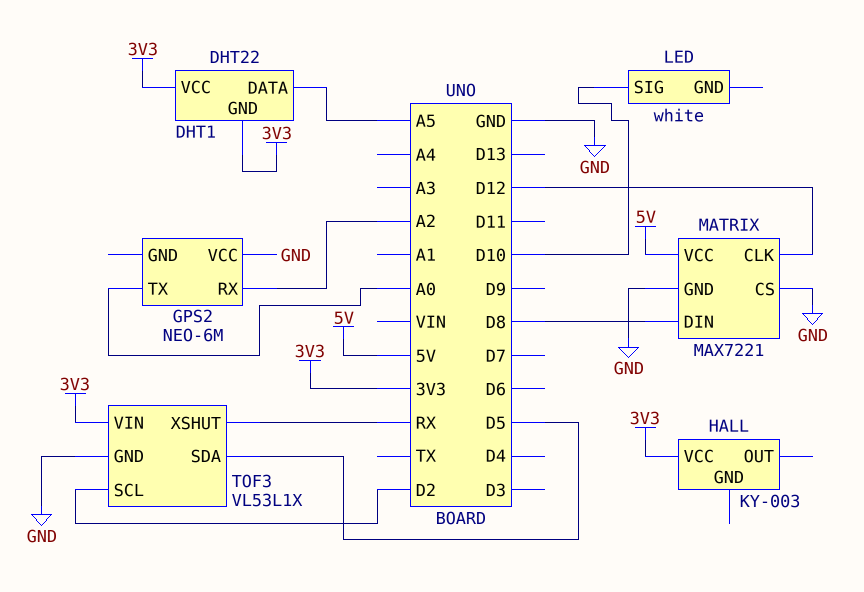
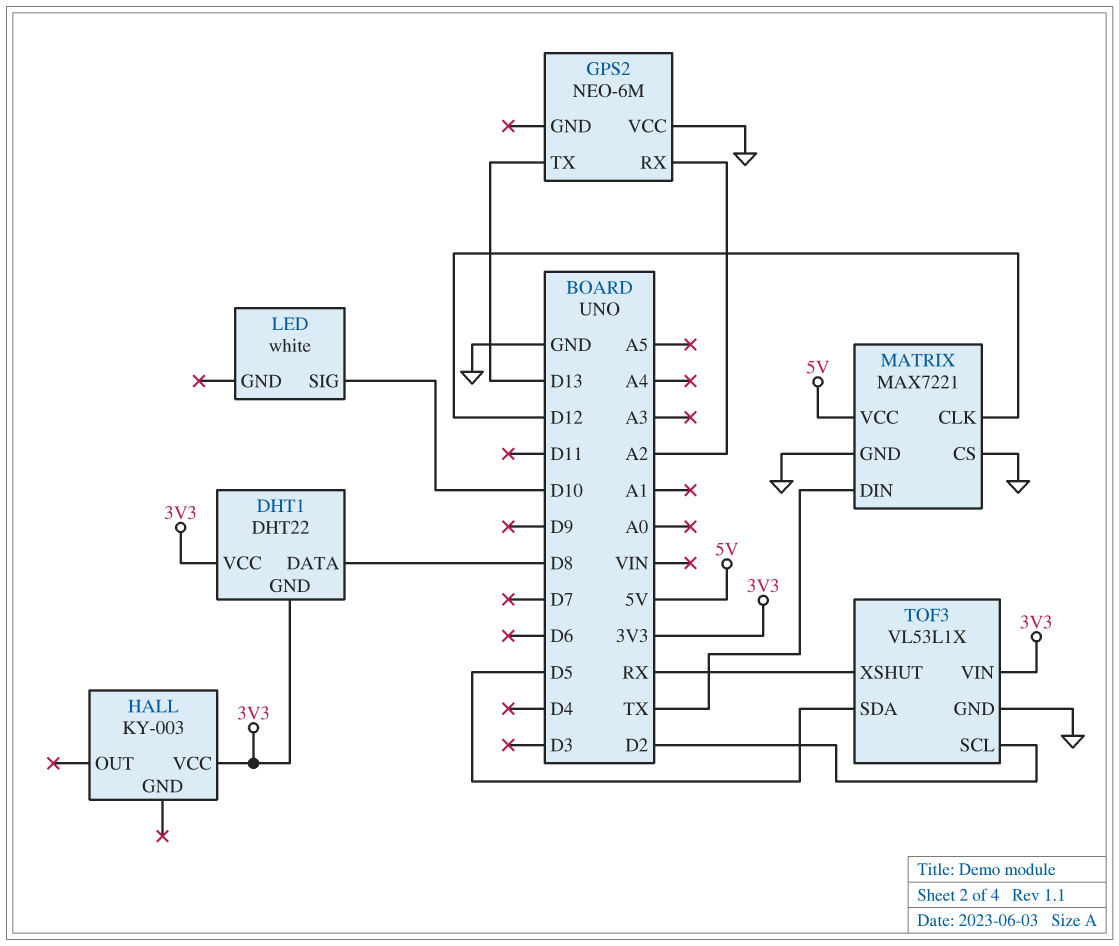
DHT1 pin DATA: A5 -> D8
GPS2 pin TX: A0 -> D13
MATRIX pin DIN: D8 -> TX

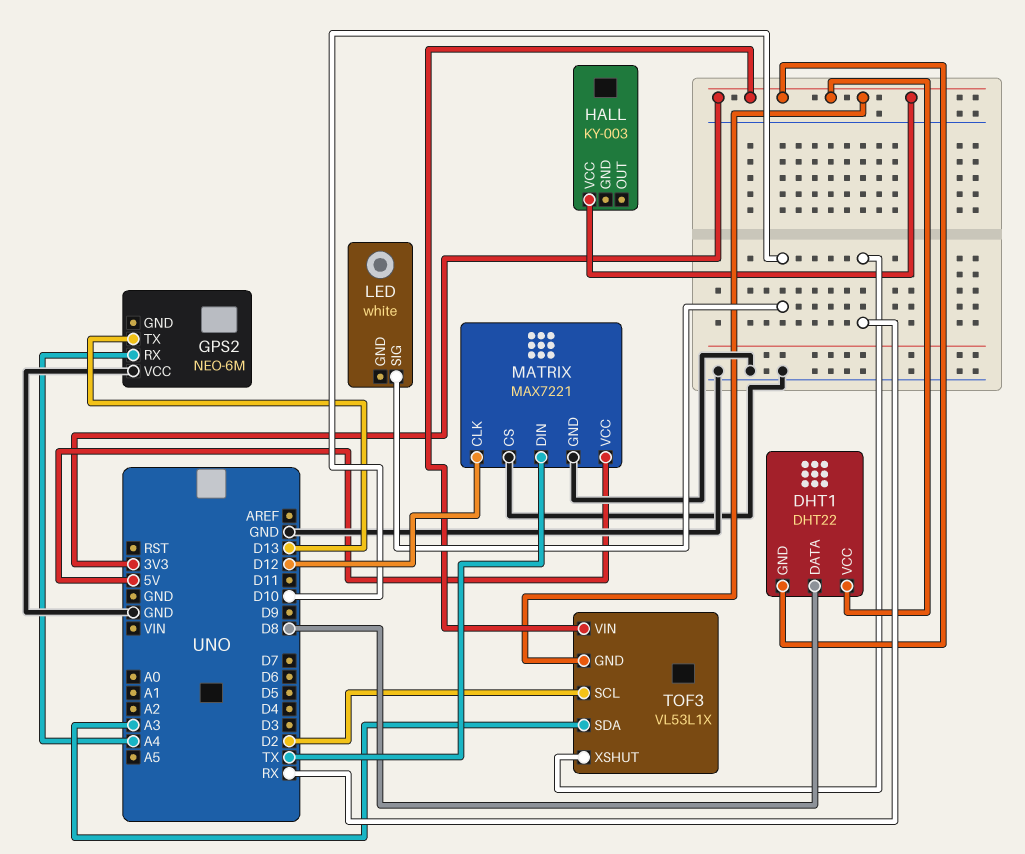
GPS2 pin RX: A2 -> A4
TOF3 pin GND: GND -> 3V3
TOF3 pin SDA: D5 -> A3

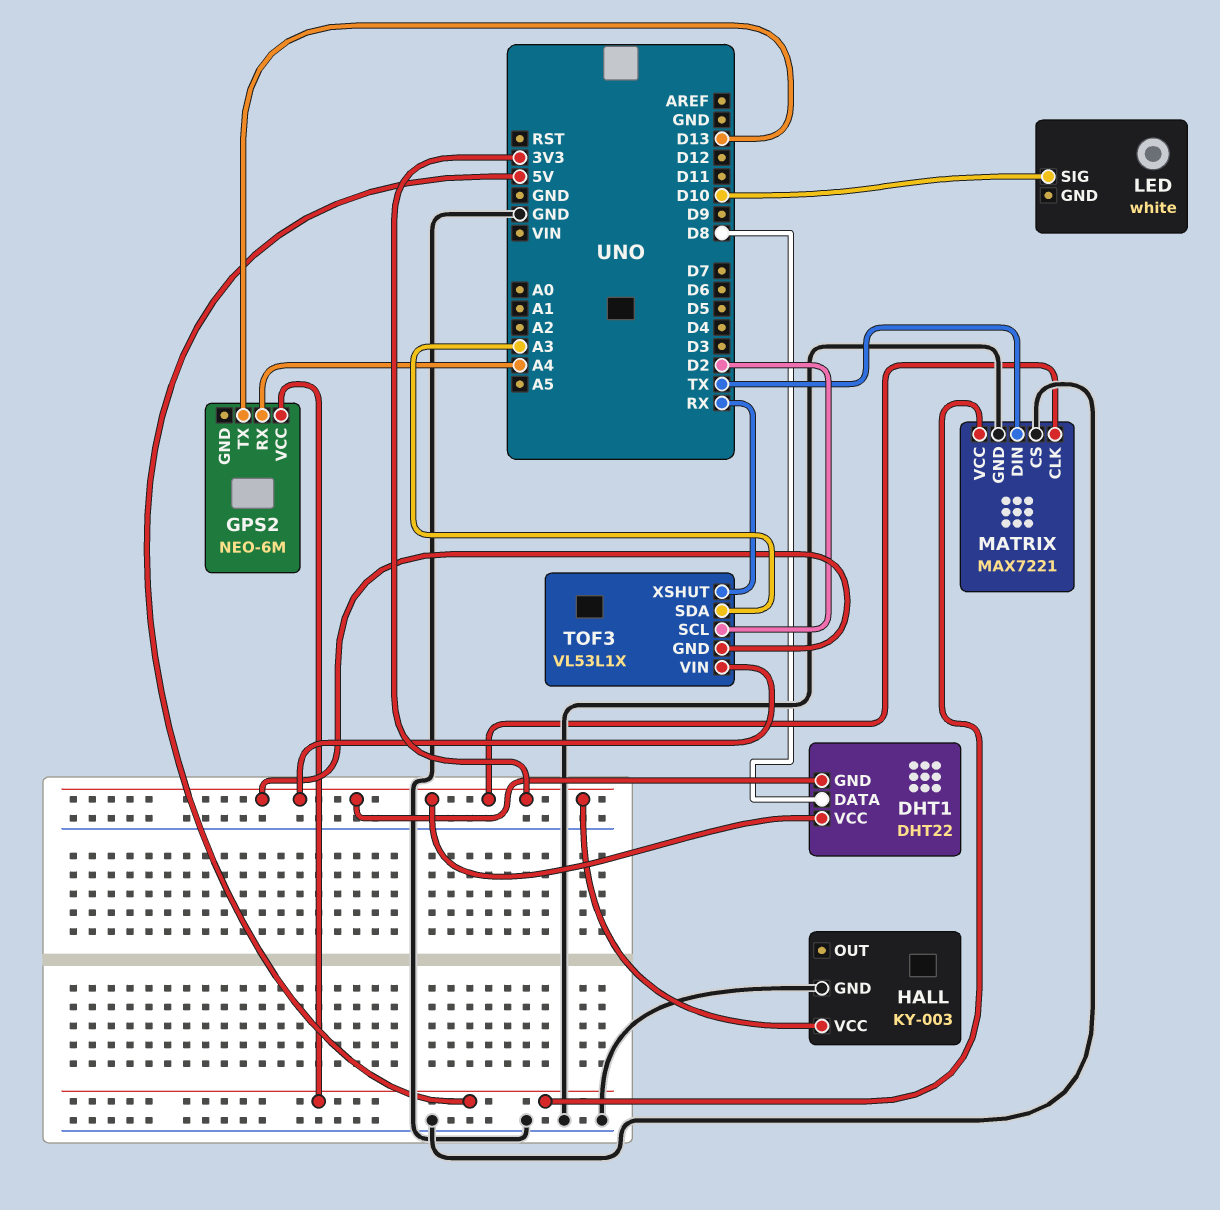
GPS2 pin VCC: GND -> 5V
HALL pin GND: none -> GND
MATRIX pin CLK: D12 -> 3V3

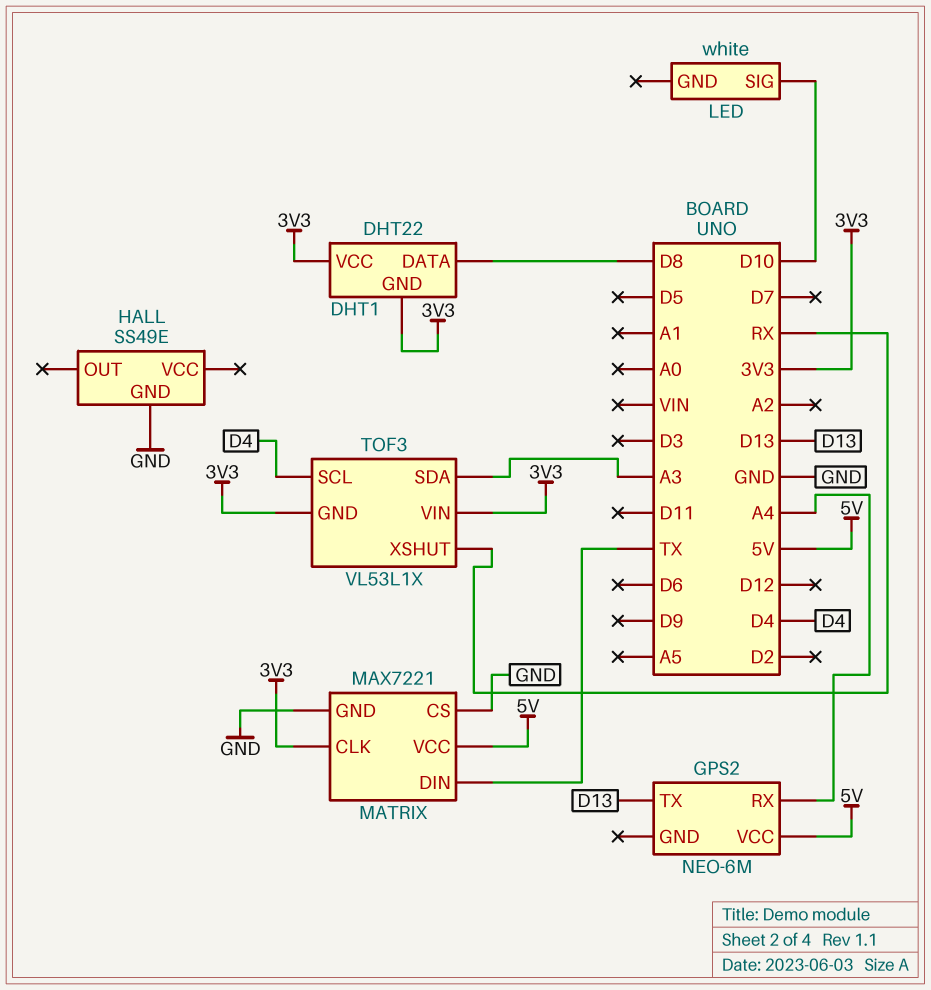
HALL: KY-003 -> SS49E
HALL pin VCC: 3V3 -> none
TOF3 pin SCL: D2 -> D4

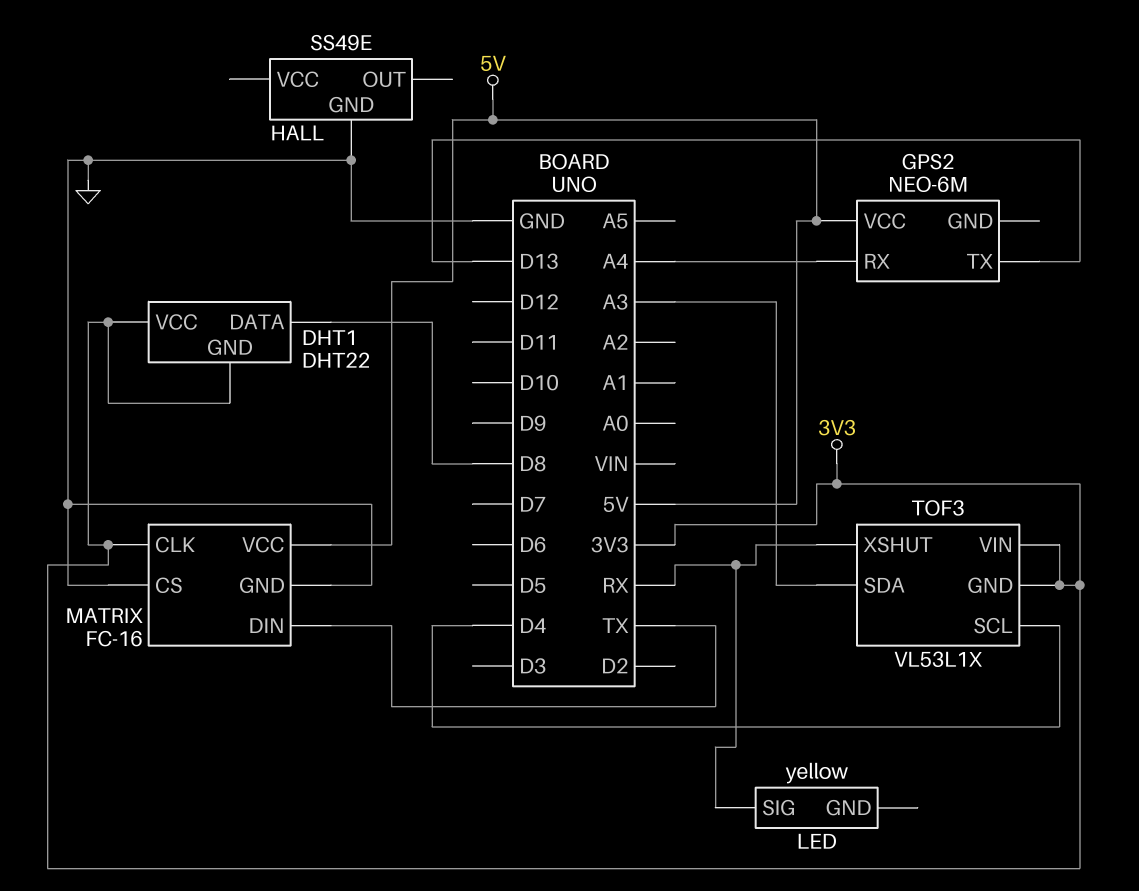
LED: white -> yellow
LED pin SIG: D10 -> RX
MATRIX: MAX7221 -> FC-16

